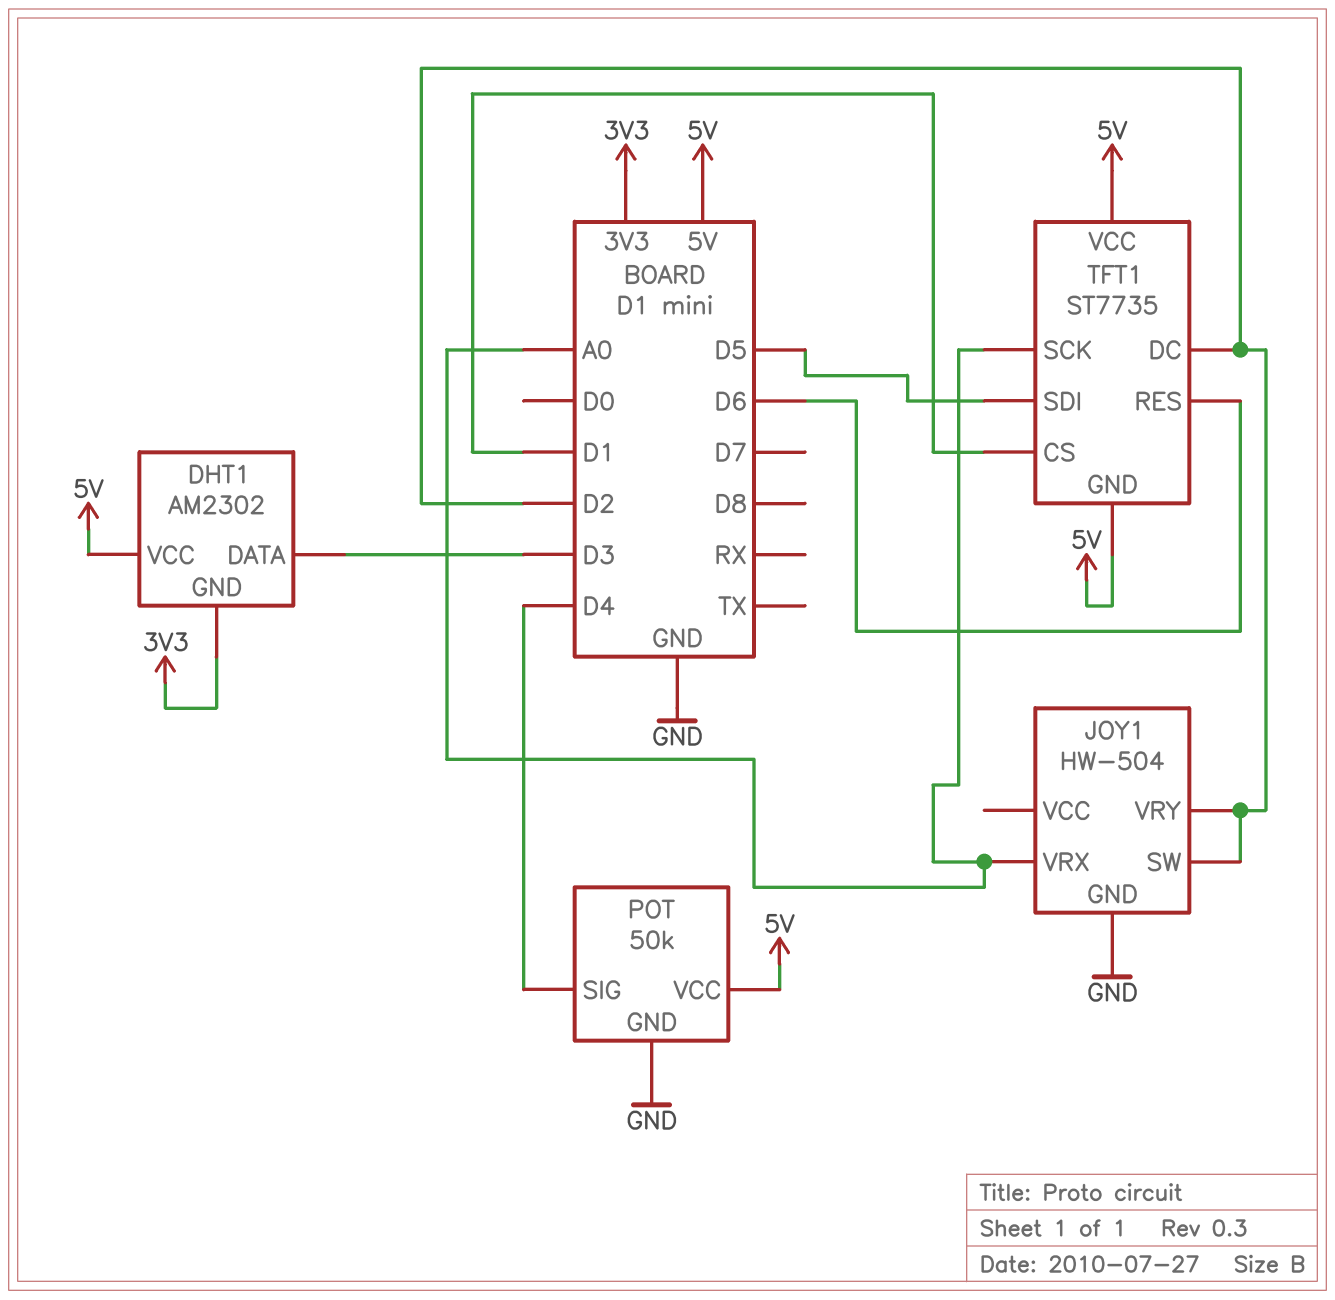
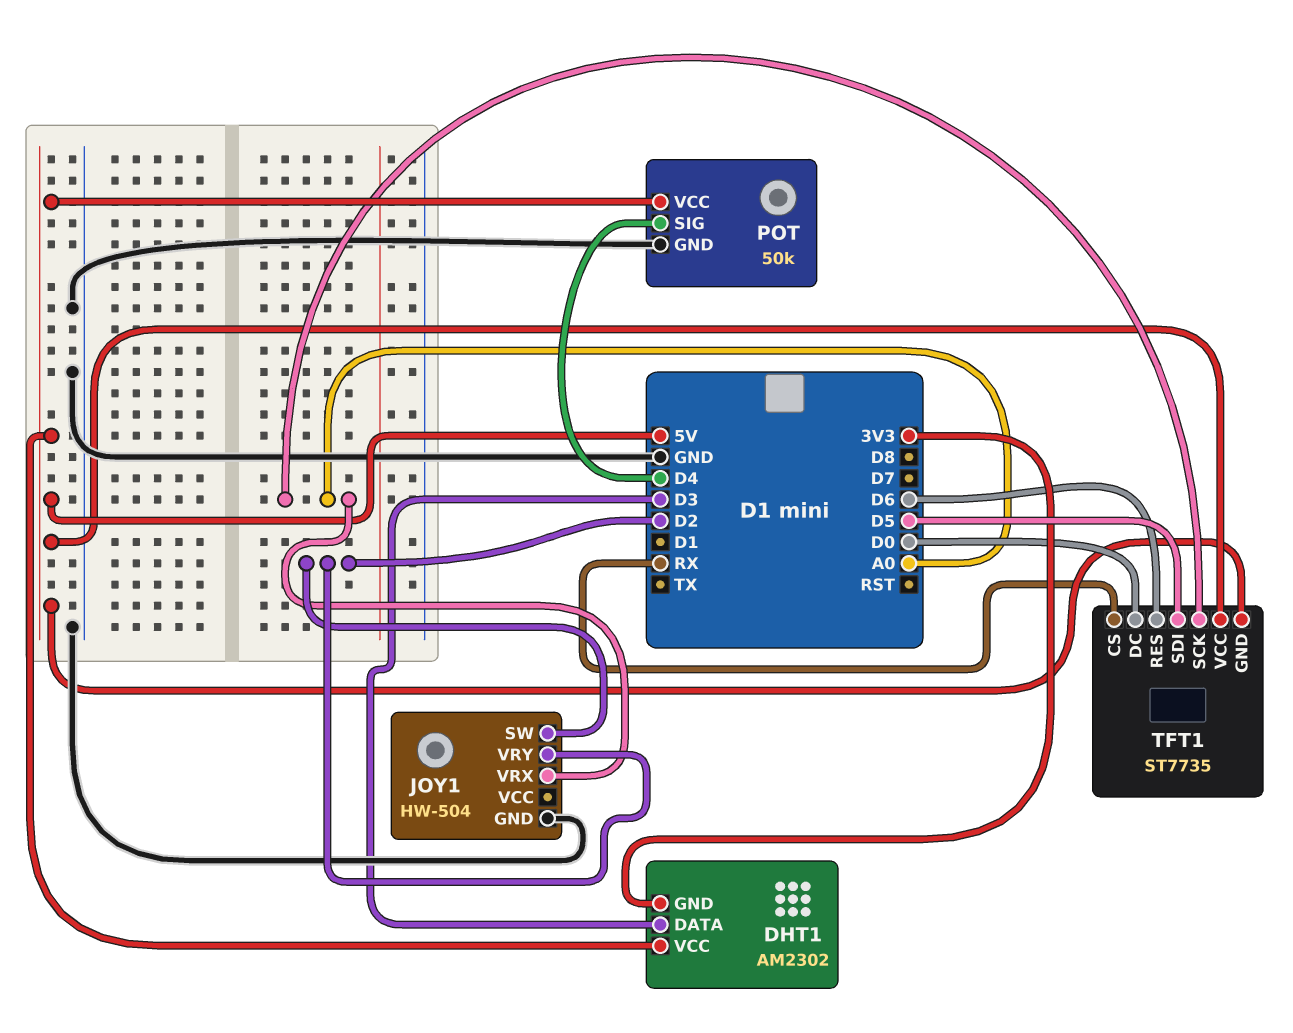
TFT1 pin CS: D1 -> RX
TFT1 pin DC: D2 -> D0

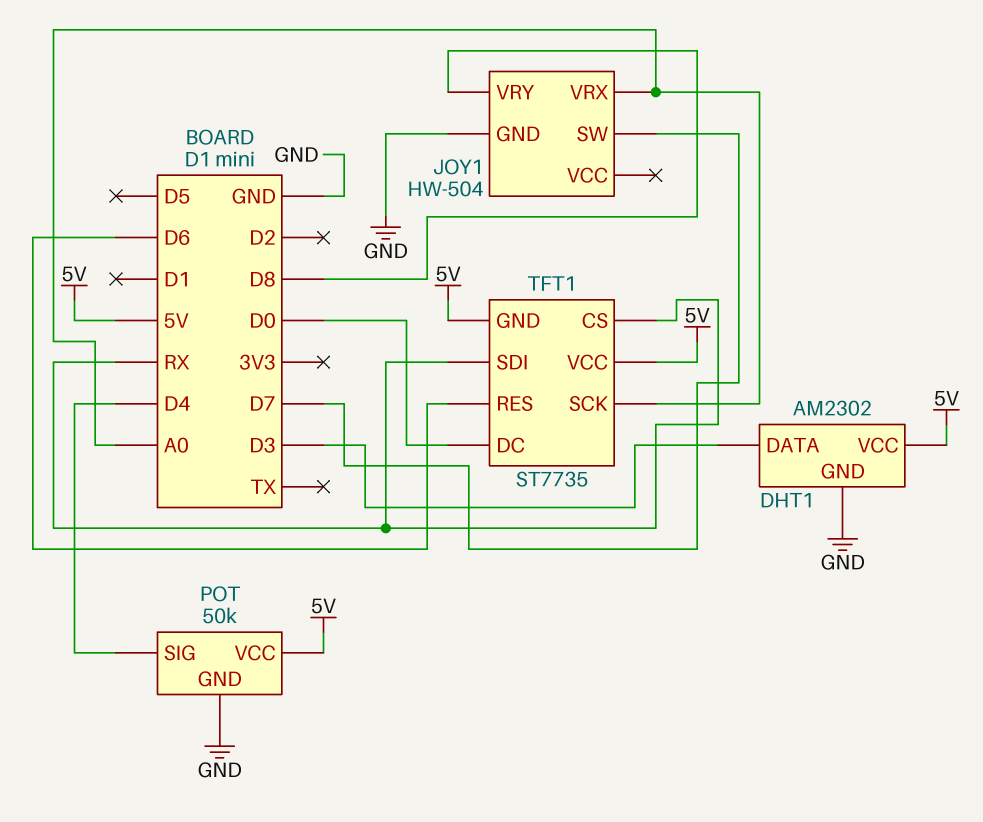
DHT1 pin GND: 3V3 -> GND
JOY1 pin SW: D2 -> D7
JOY1 pin VRY: D2 -> D8
TFT1 pin SDI: D5 -> RX

